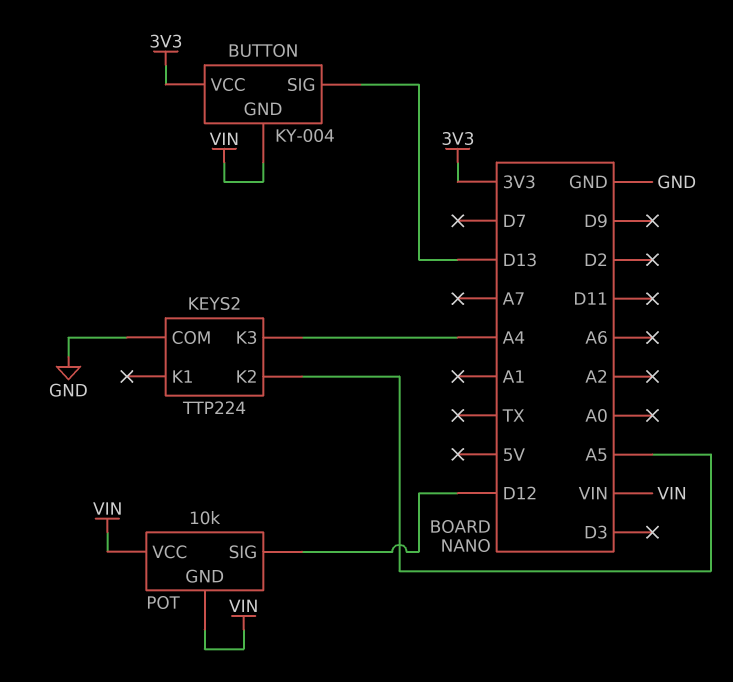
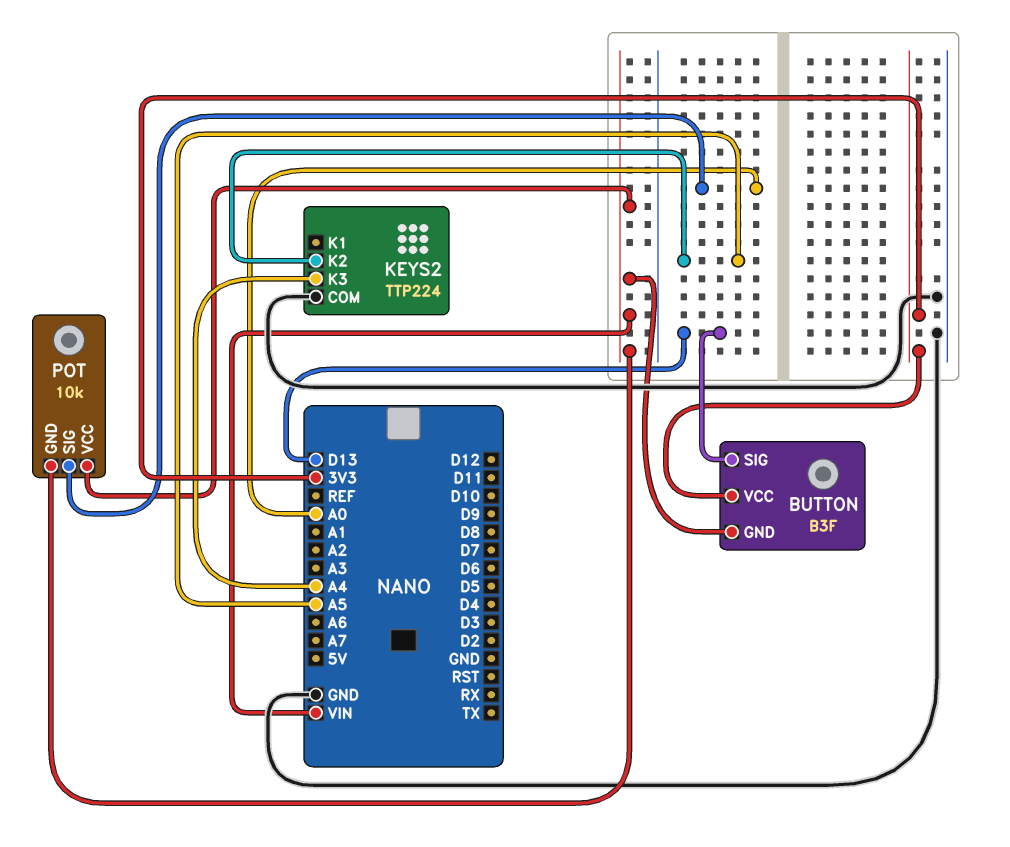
BUTTON: KY-004 -> B3F
POT pin SIG: D12 -> A0

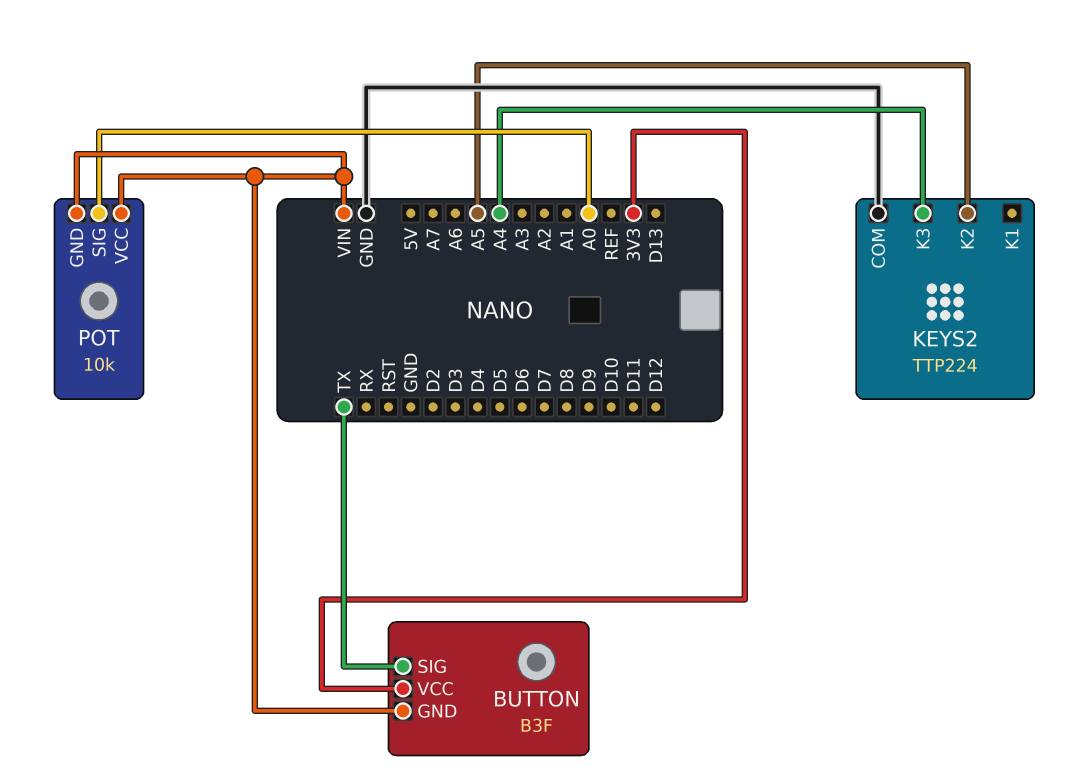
BUTTON pin SIG: D13 -> TX

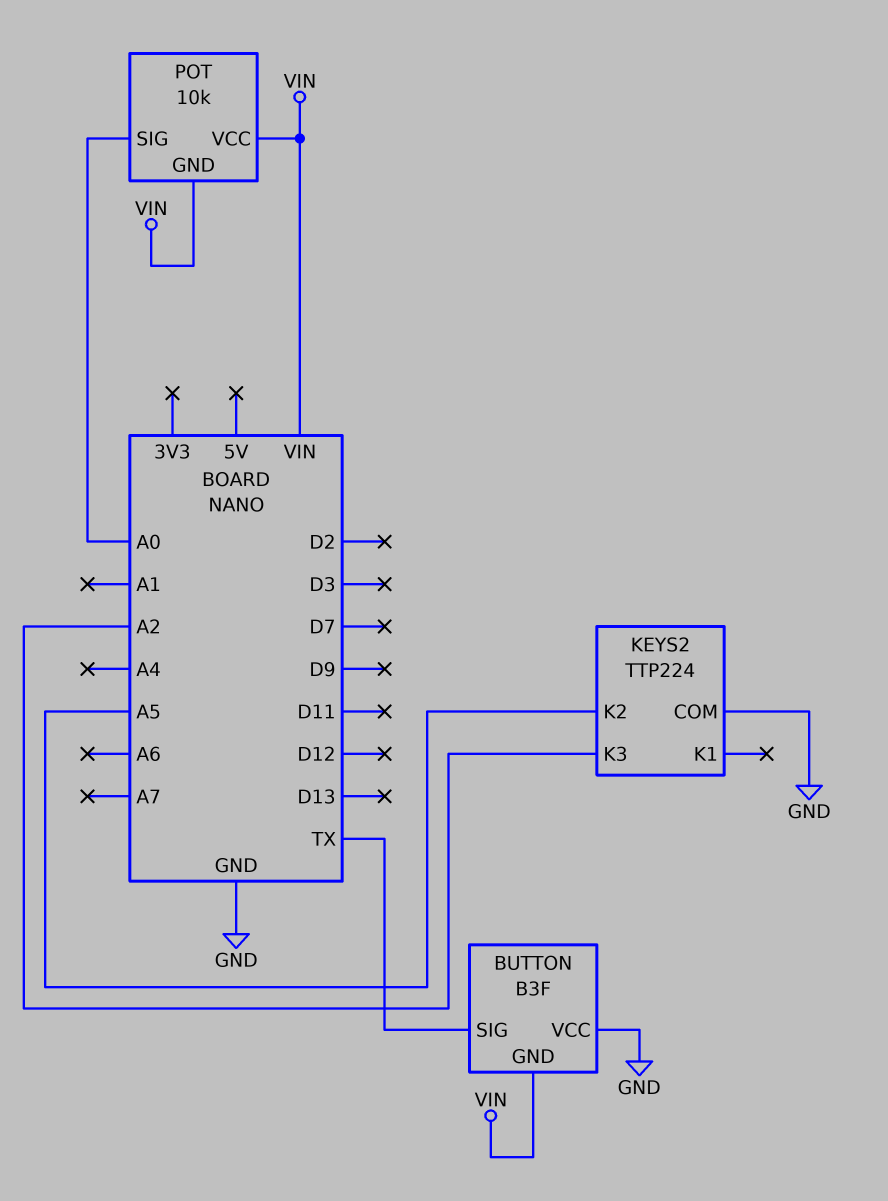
BUTTON pin VCC: 3V3 -> GND
KEYS2 pin K3: A4 -> A2

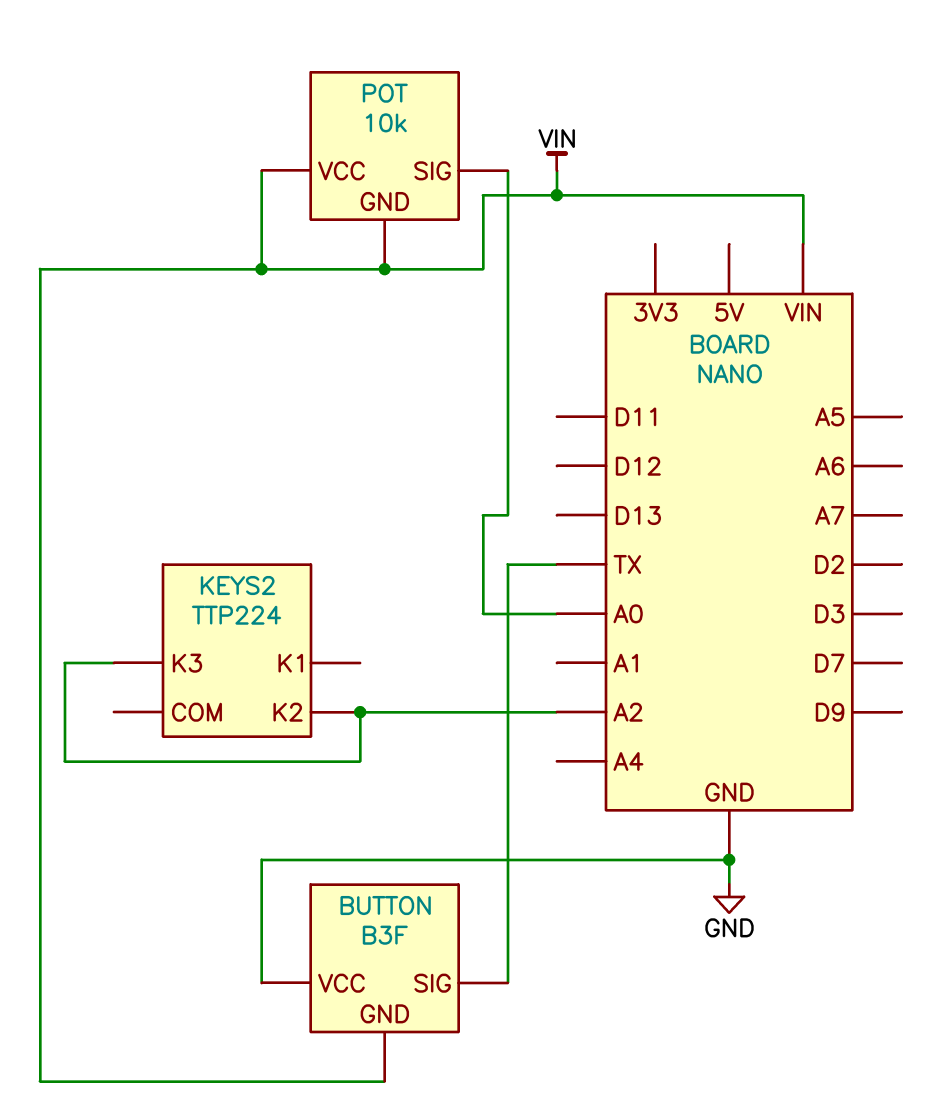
KEYS2 pin COM: GND -> none
KEYS2 pin K2: A5 -> A2

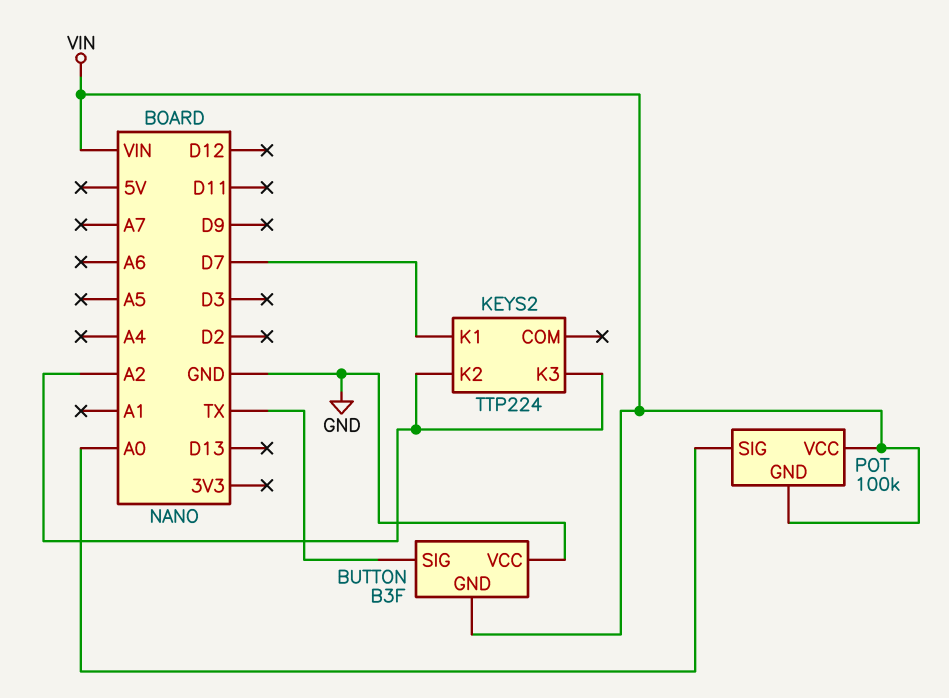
KEYS2 pin K1: none -> D7
POT: 10k -> 100k

